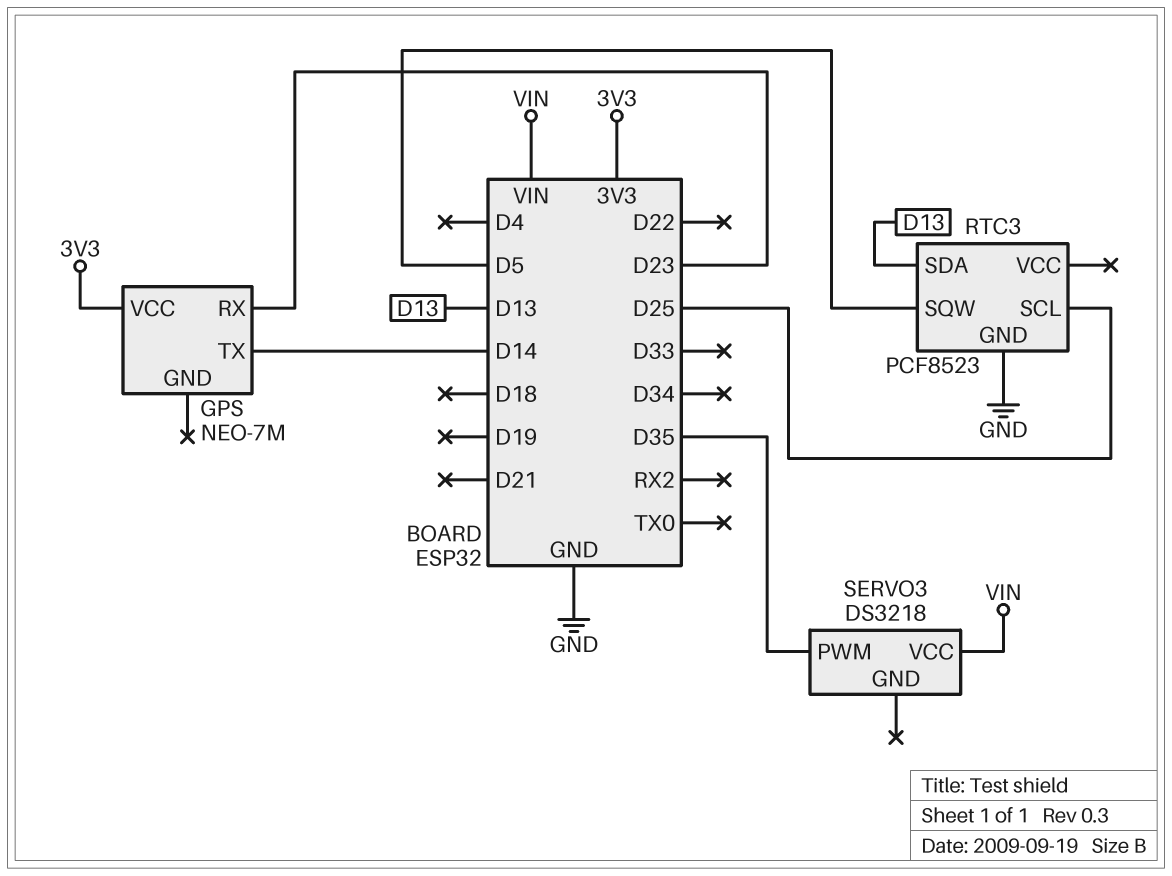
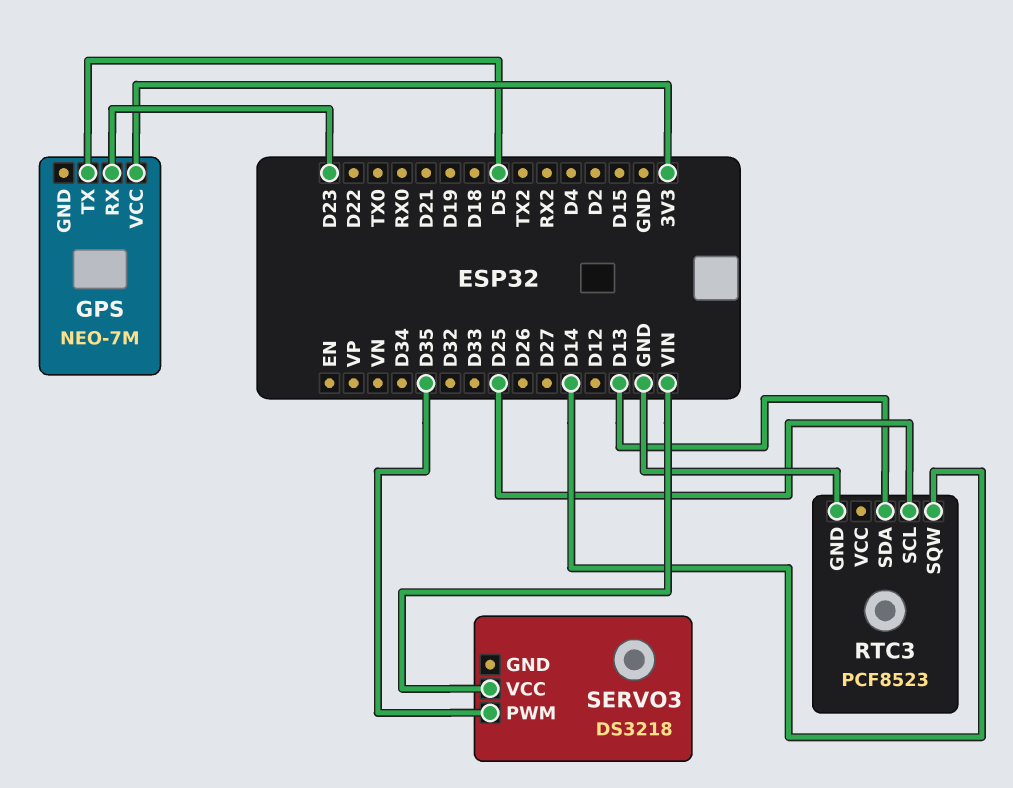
GPS pin TX: D14 -> D5
RTC3 pin SQW: D5 -> D14

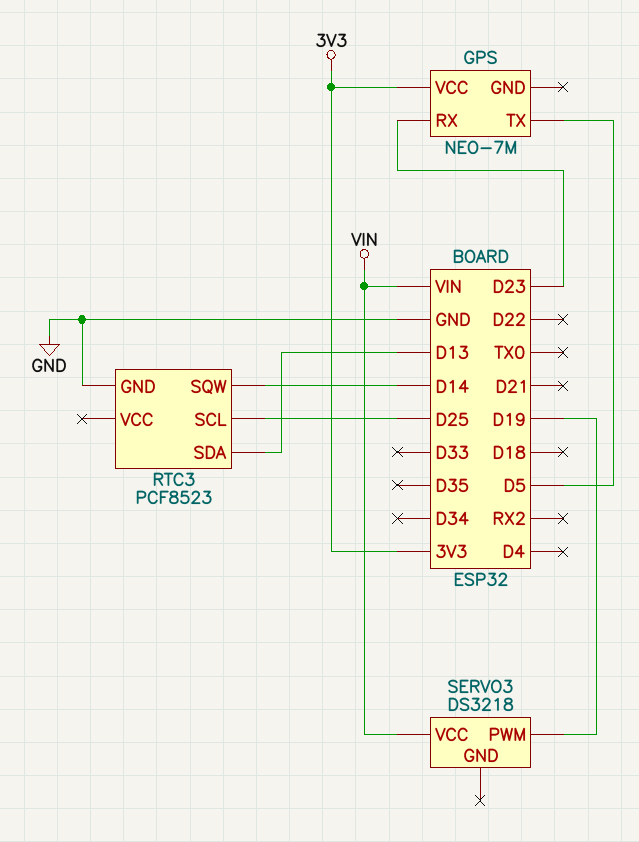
SERVO3 pin PWM: D35 -> D19

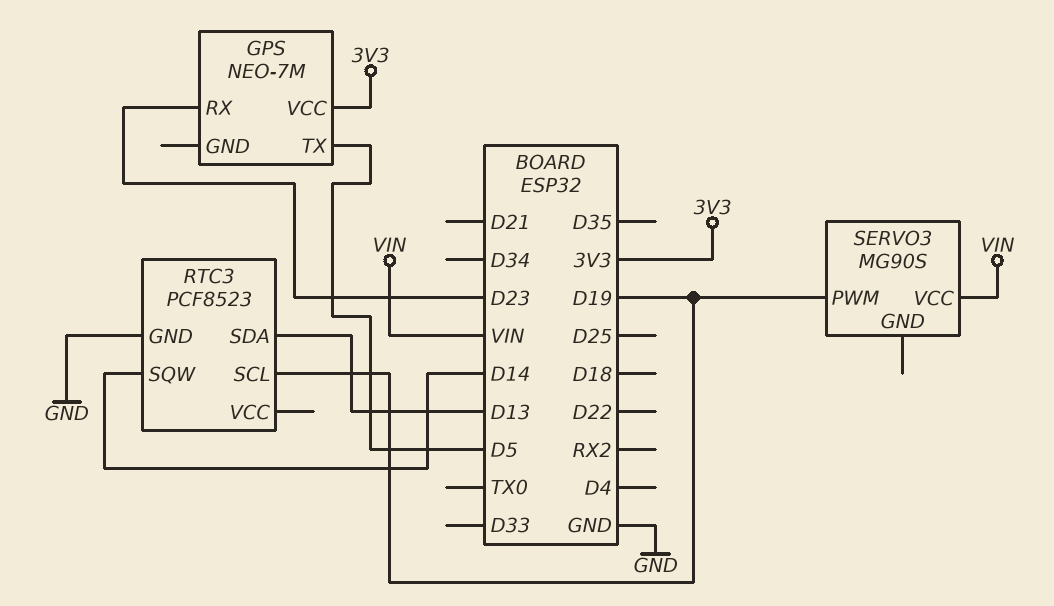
RTC3 pin SCL: D25 -> D19
SERVO3: DS3218 -> MG90S

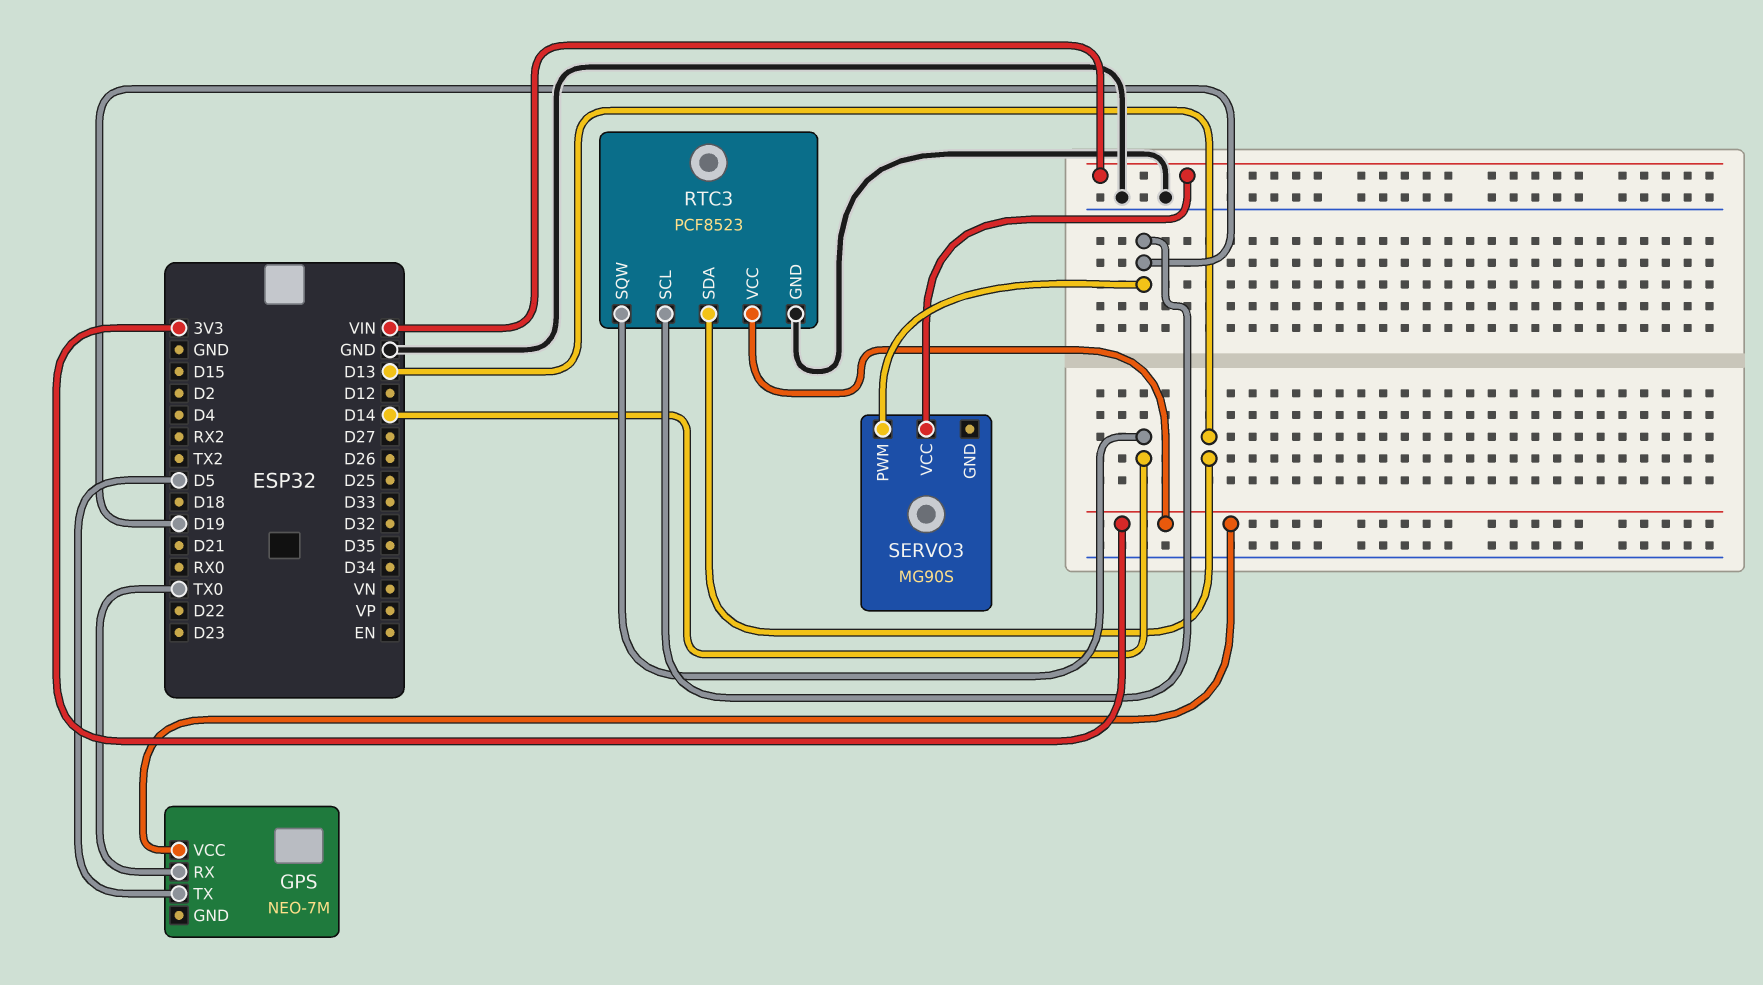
GPS pin RX: D23 -> TX0
RTC3 pin VCC: none -> 3V3

